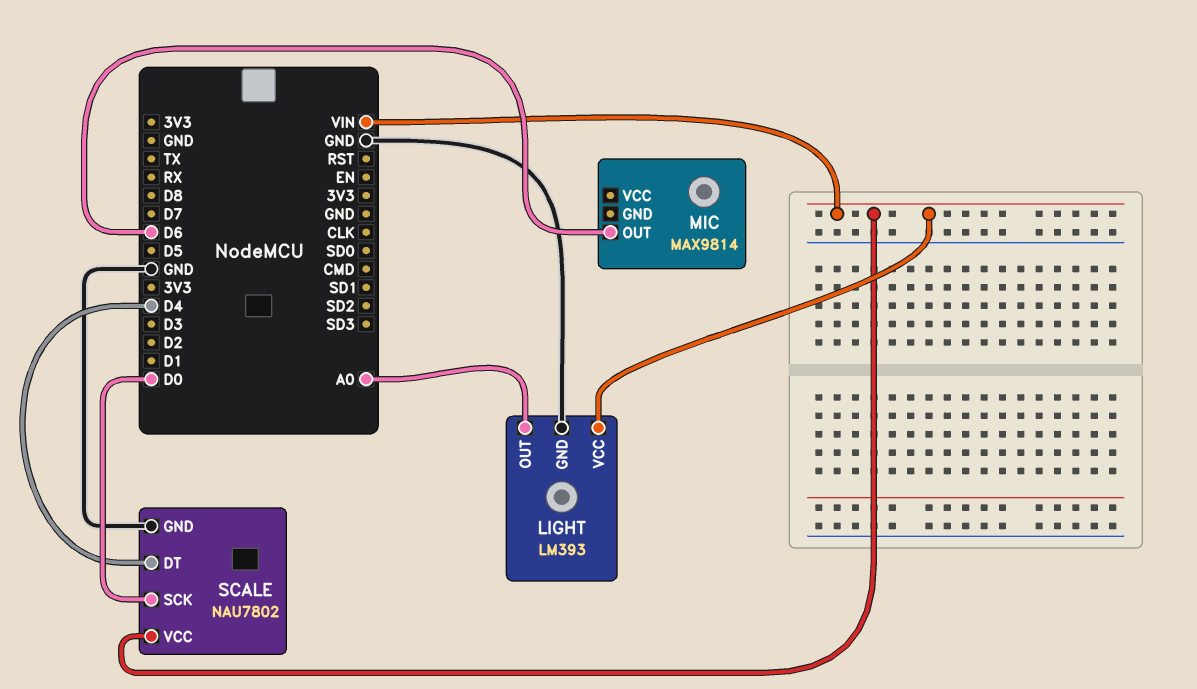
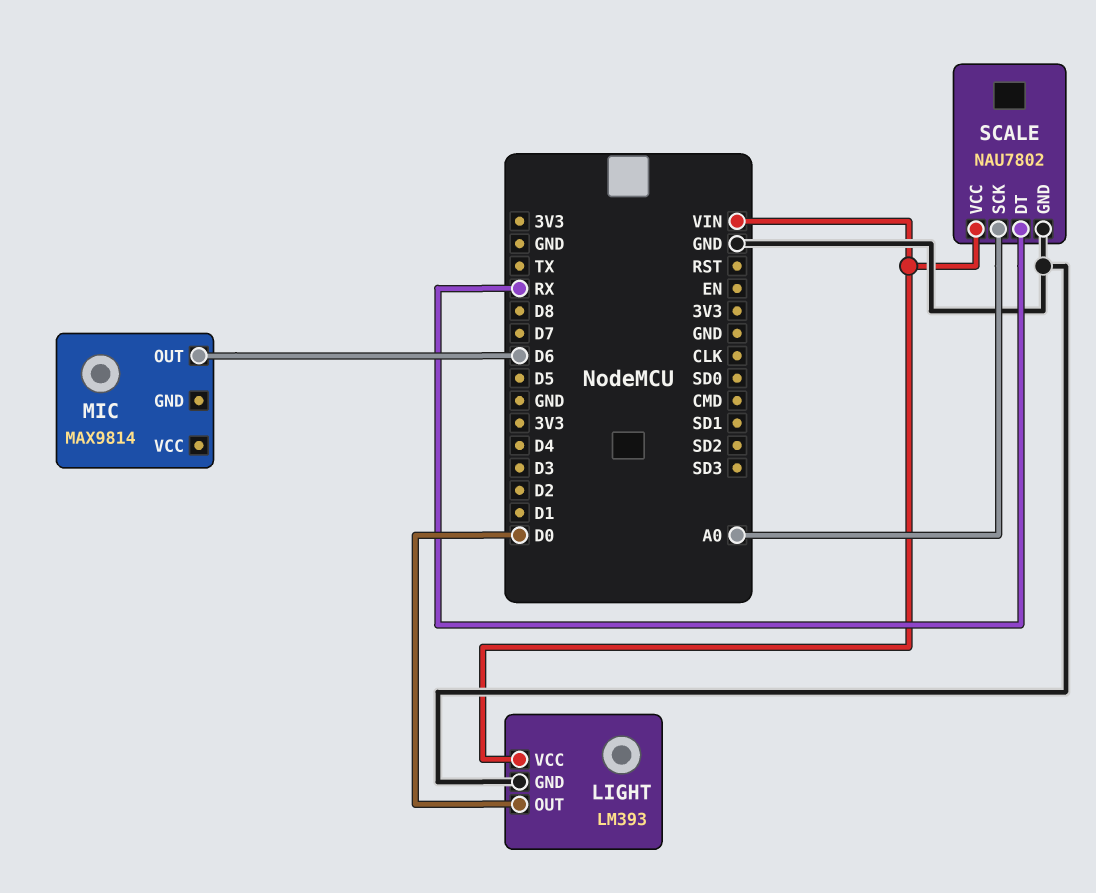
LIGHT pin OUT: A0 -> D0
SCALE pin DT: D4 -> RX
SCALE pin SCK: D0 -> A0

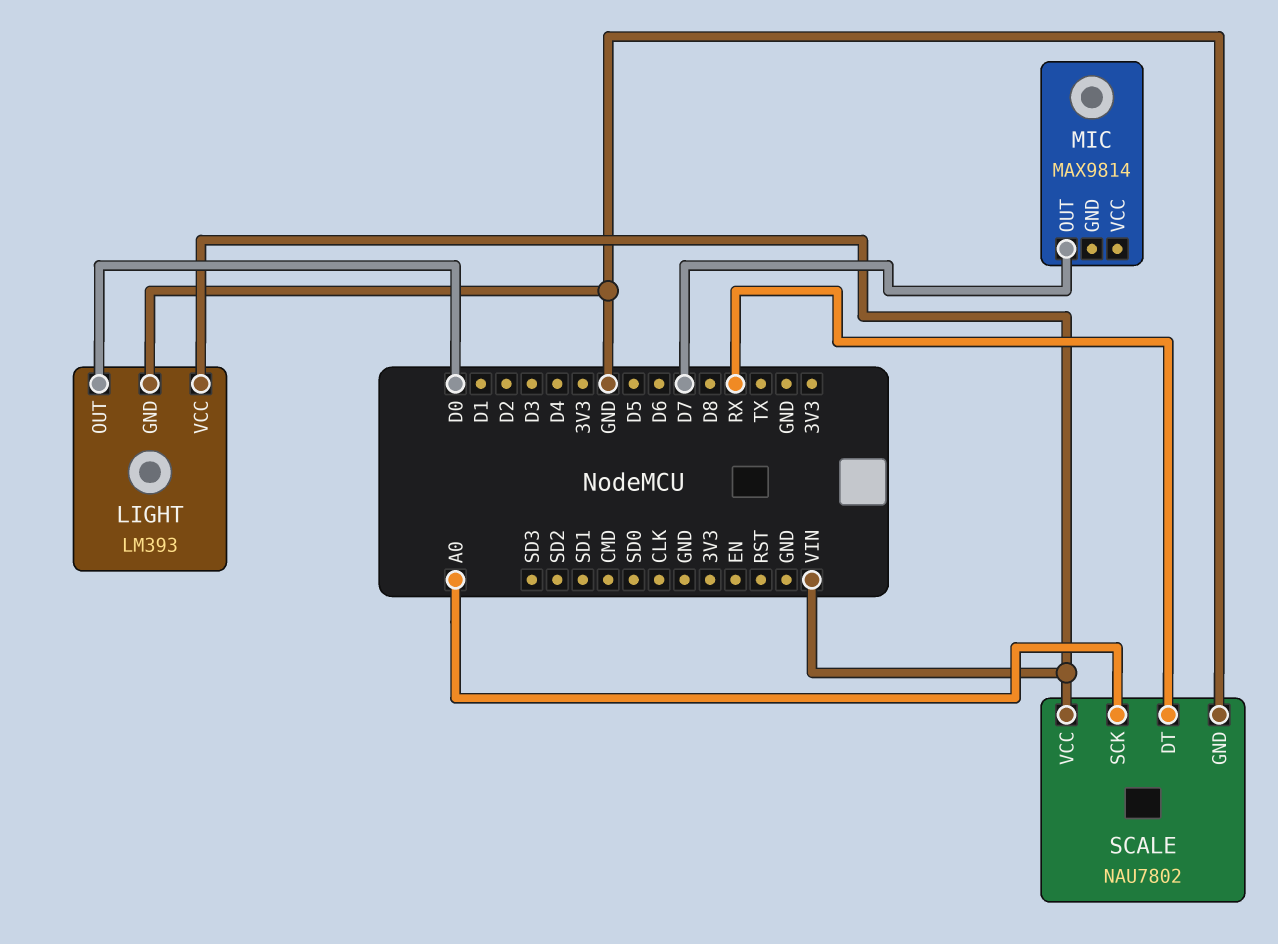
MIC pin OUT: D6 -> D7

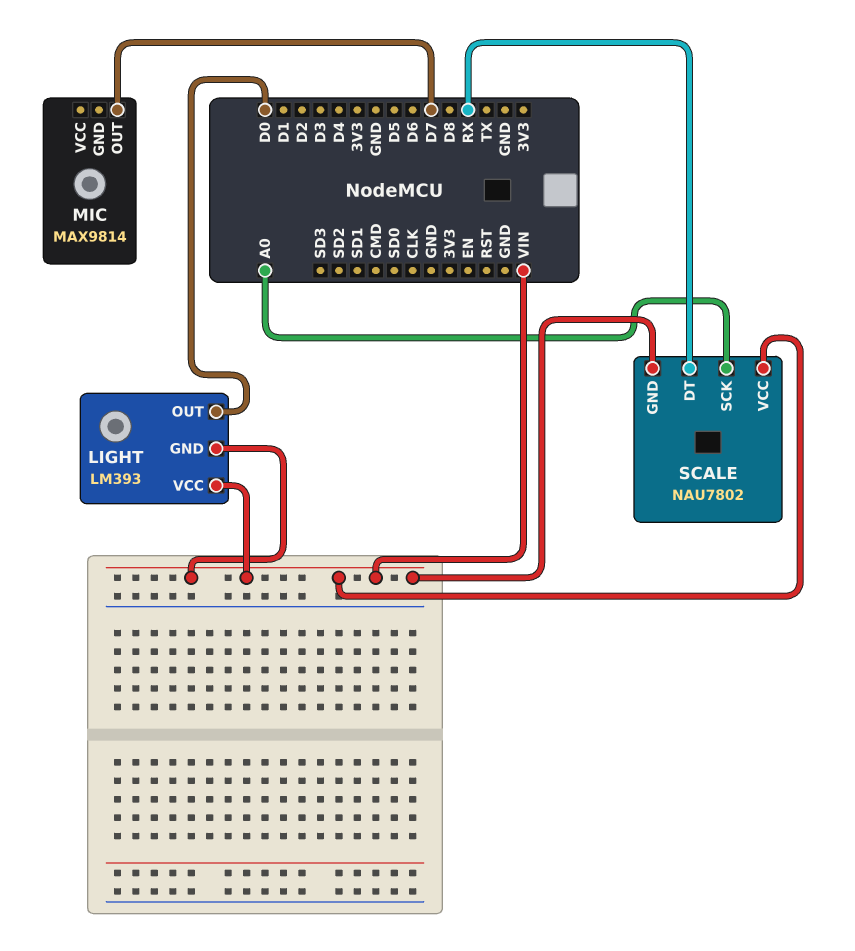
LIGHT pin GND: GND -> VIN
SCALE pin GND: GND -> VIN

